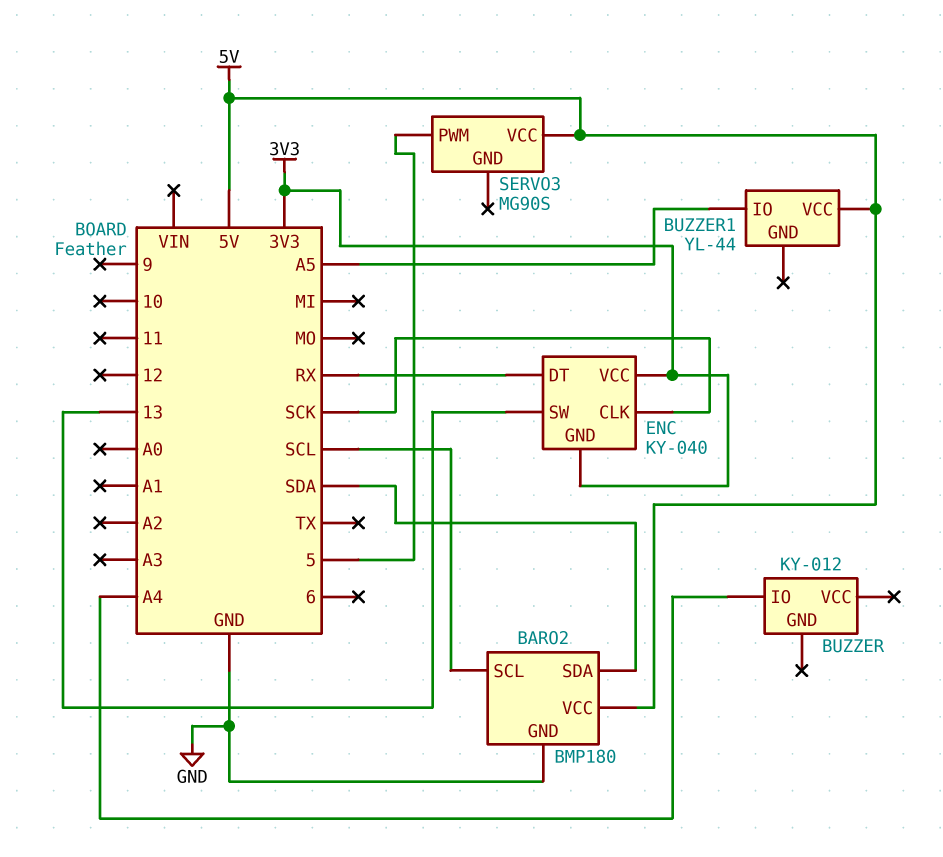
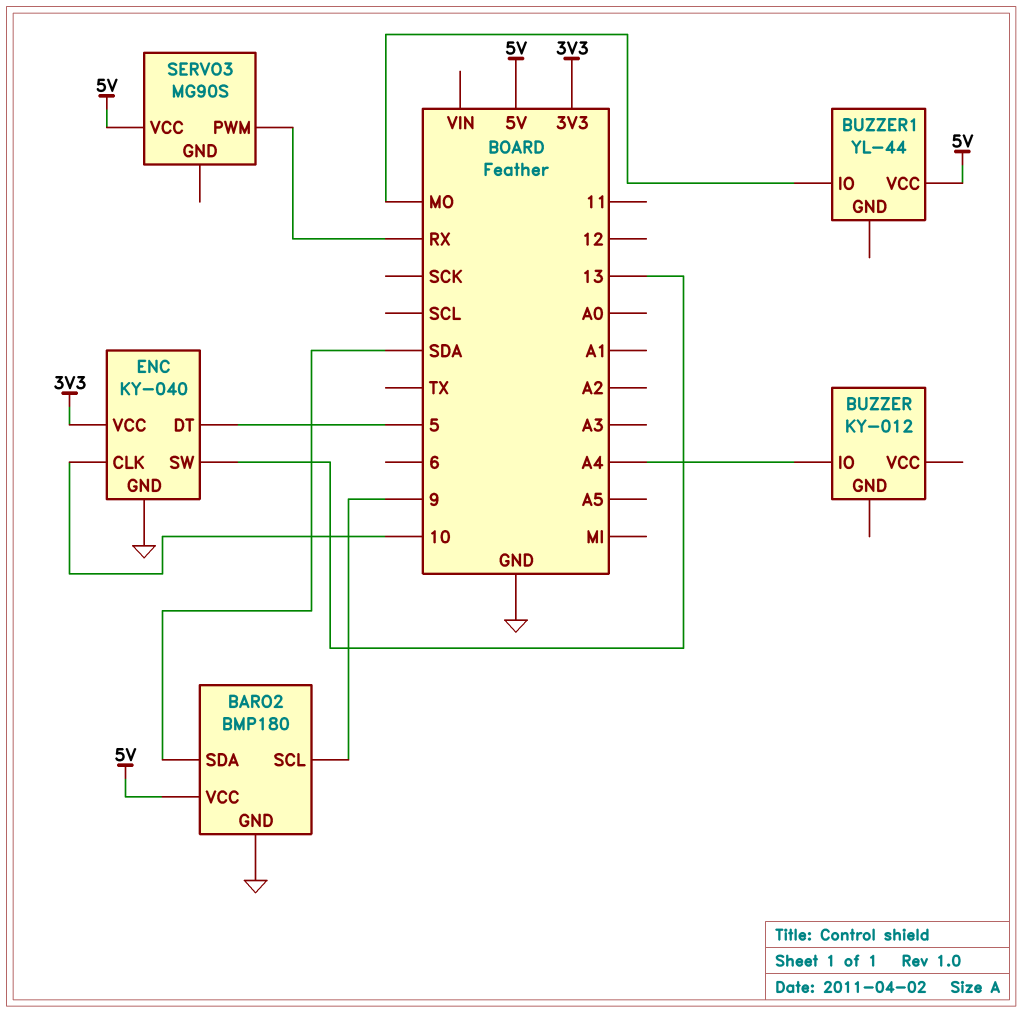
BARO2 pin SCL: SCL -> 9
BUZZER1 pin IO: A5 -> MO
ENC pin CLK: SCK -> 10
ENC pin DT: RX -> 5
ENC pin GND: 3V3 -> GND
SERVO3 pin PWM: 5 -> RX

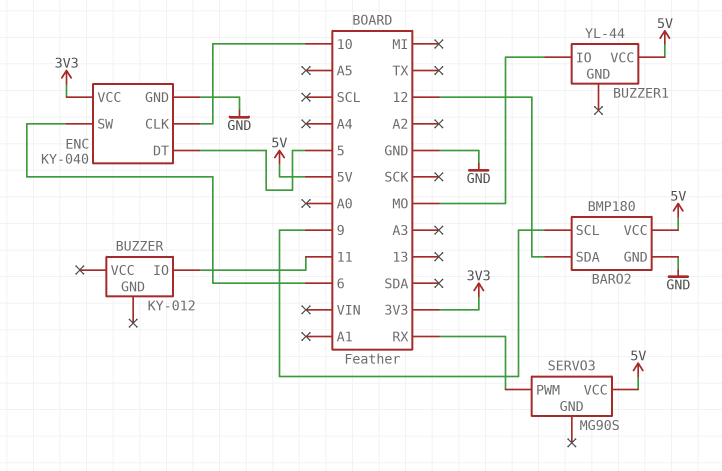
BARO2 pin SDA: SDA -> 12
BUZZER pin IO: A4 -> 11
ENC pin SW: 13 -> 6

